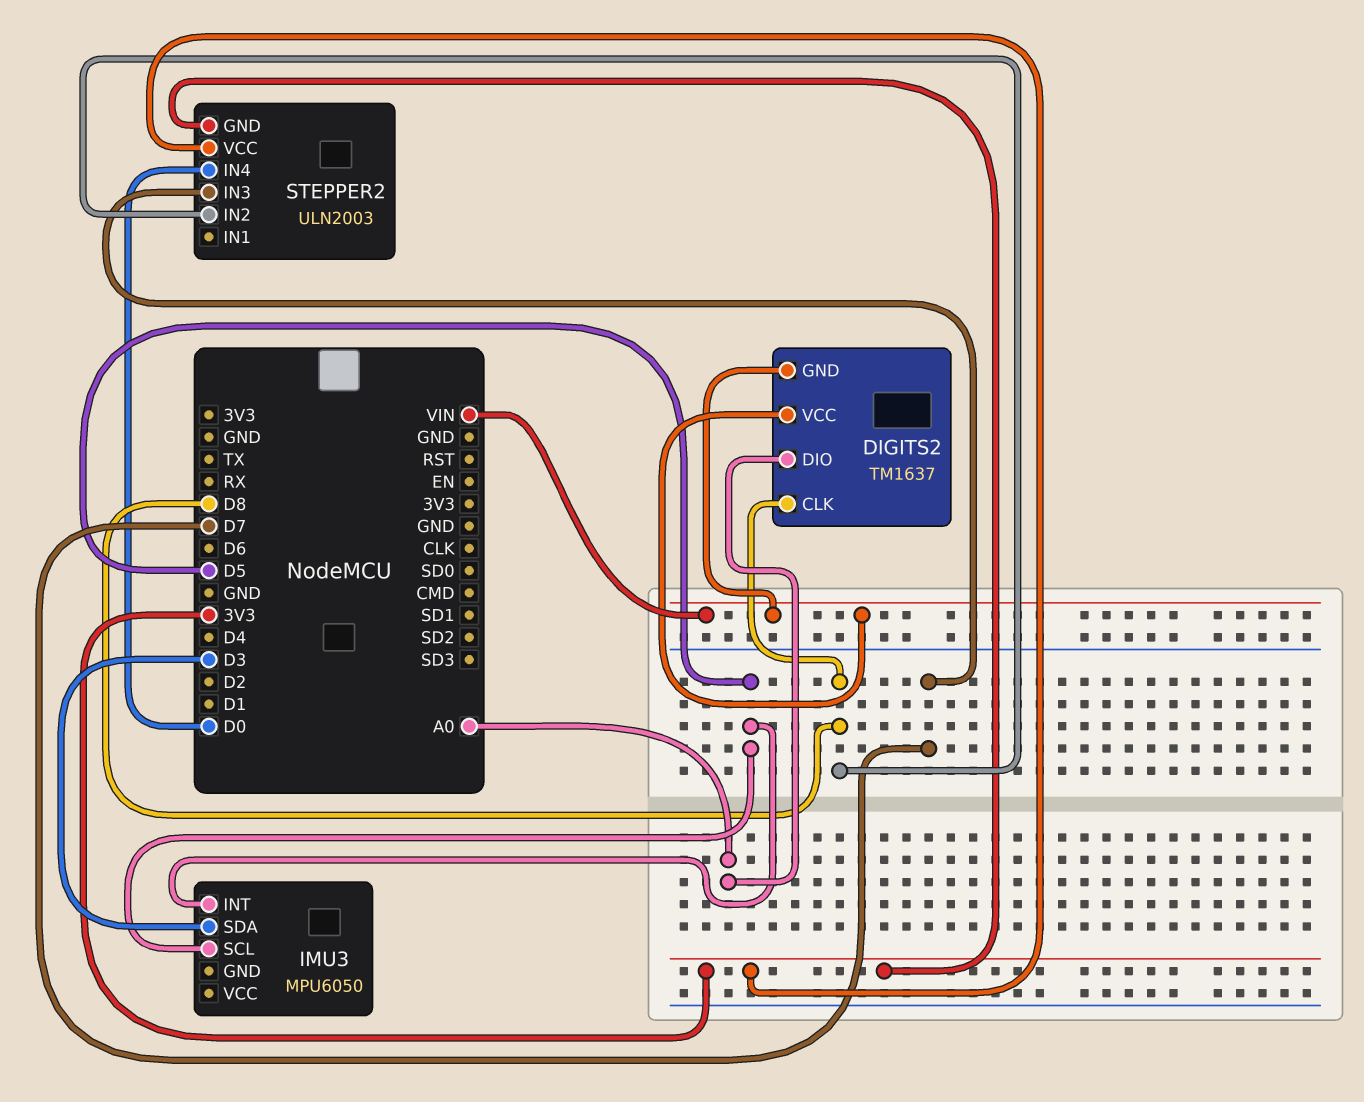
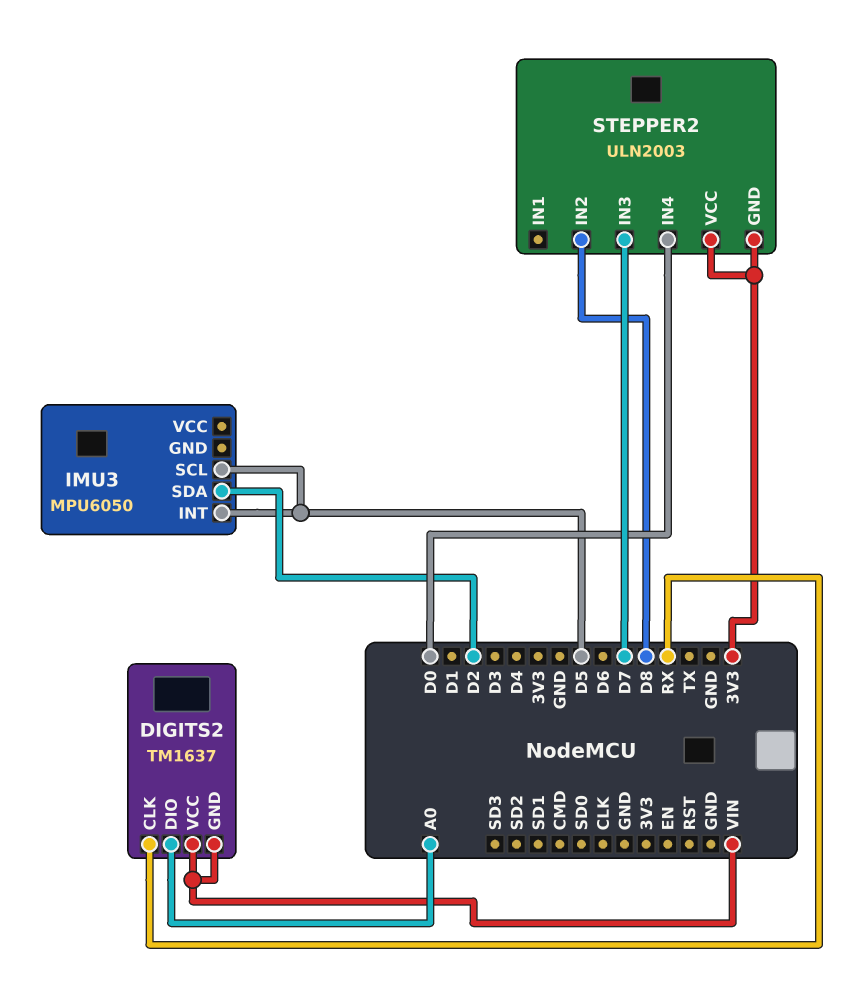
DIGITS2 pin CLK: D8 -> RX
IMU3 pin SDA: D3 -> D2

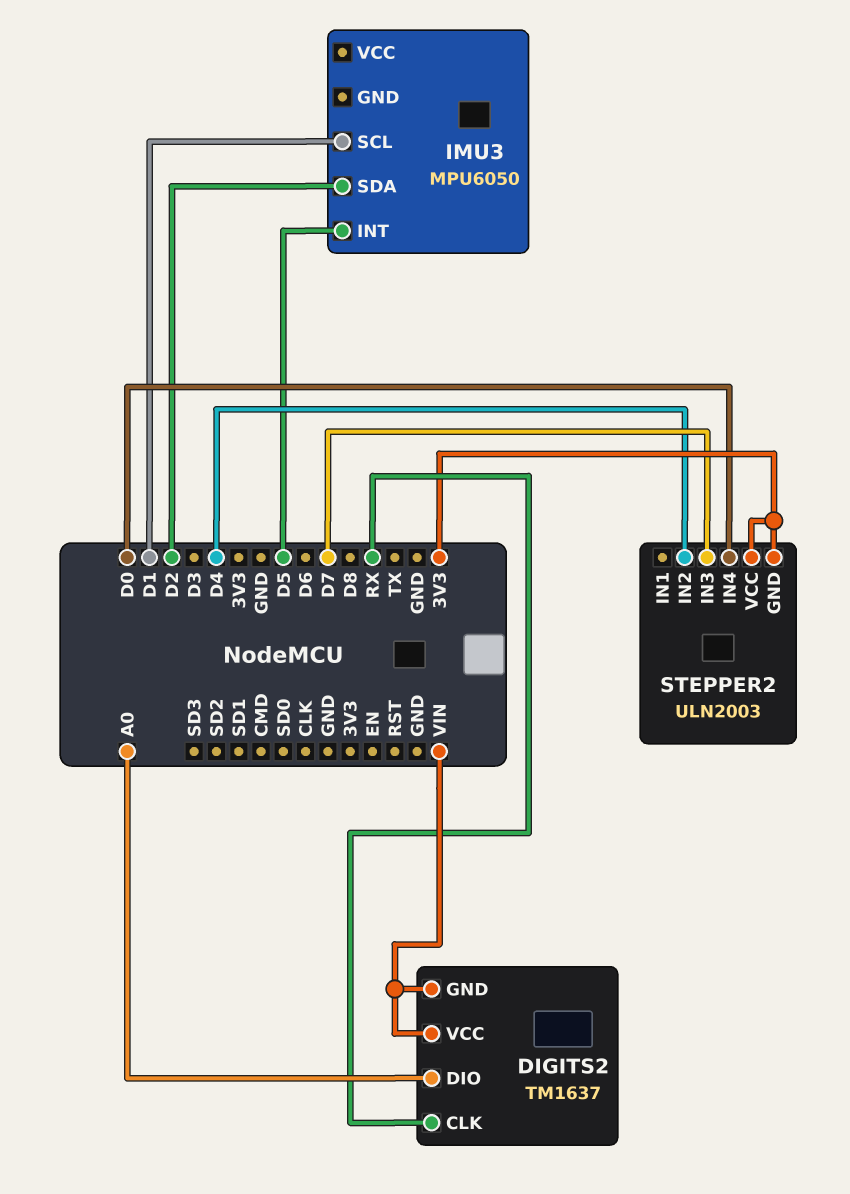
IMU3 pin SCL: D5 -> D1
STEPPER2 pin IN2: D8 -> D4

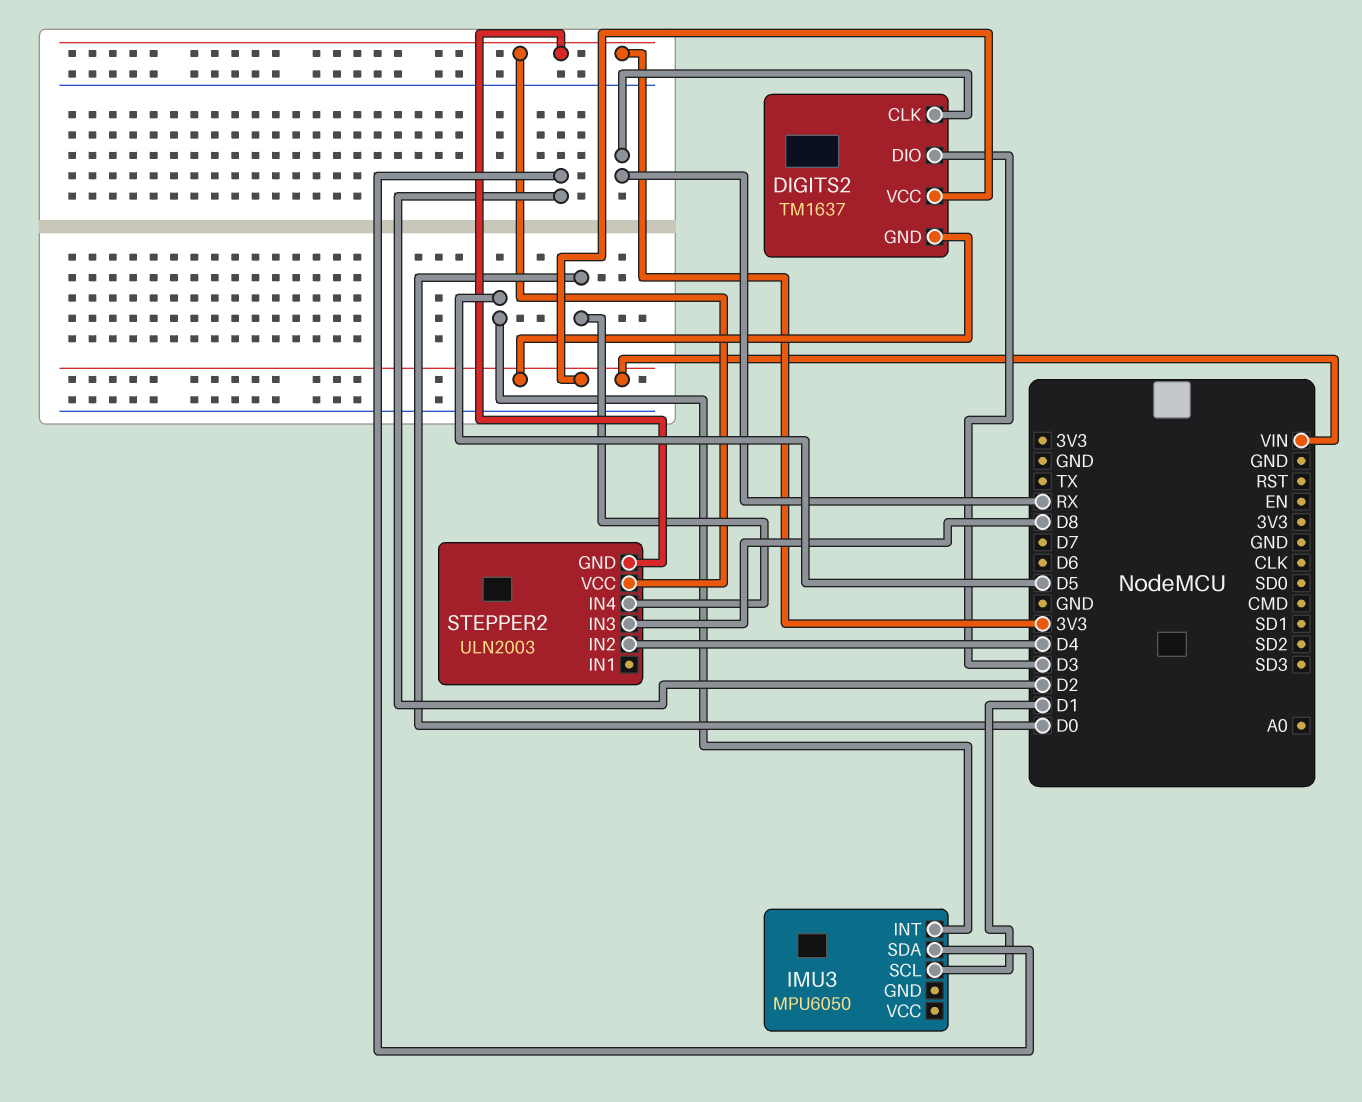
DIGITS2 pin DIO: A0 -> D3
STEPPER2 pin IN3: D7 -> D8

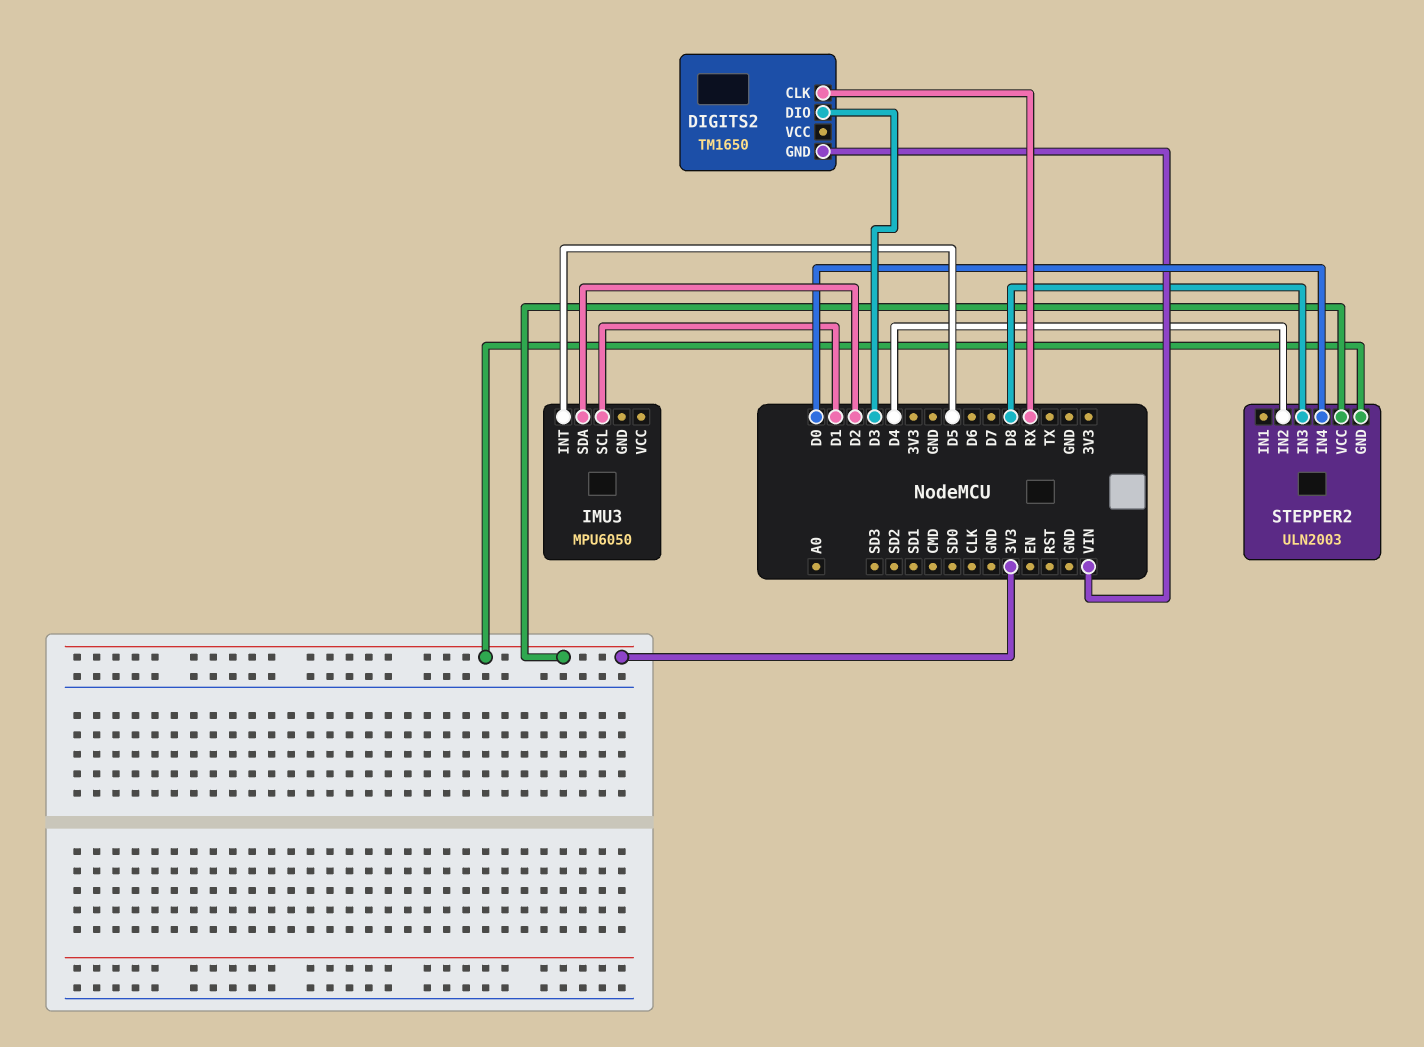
DIGITS2: TM1637 -> TM1650
DIGITS2 pin VCC: VIN -> none

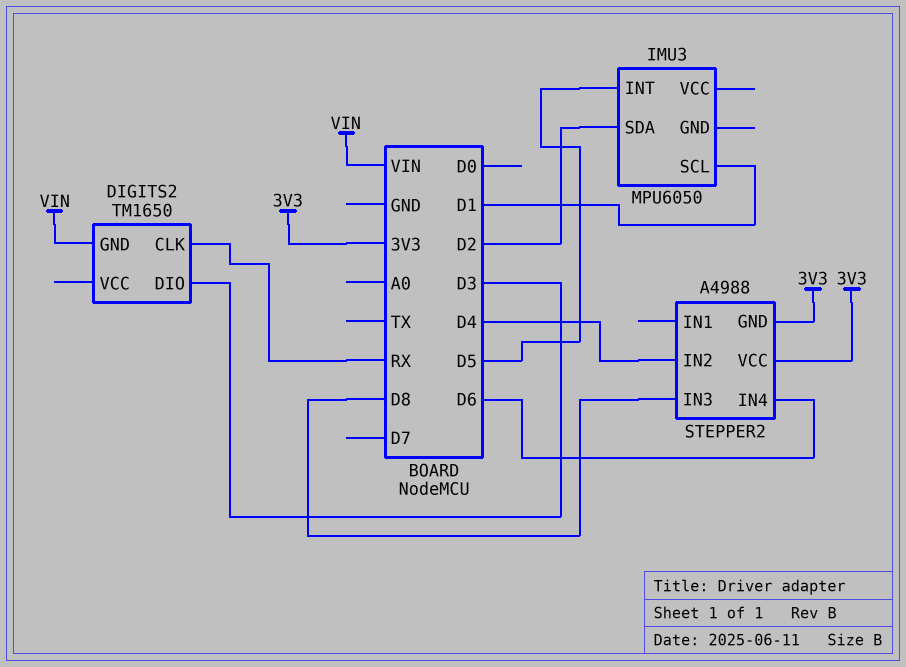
STEPPER2: ULN2003 -> A4988
STEPPER2 pin IN4: D0 -> D6

